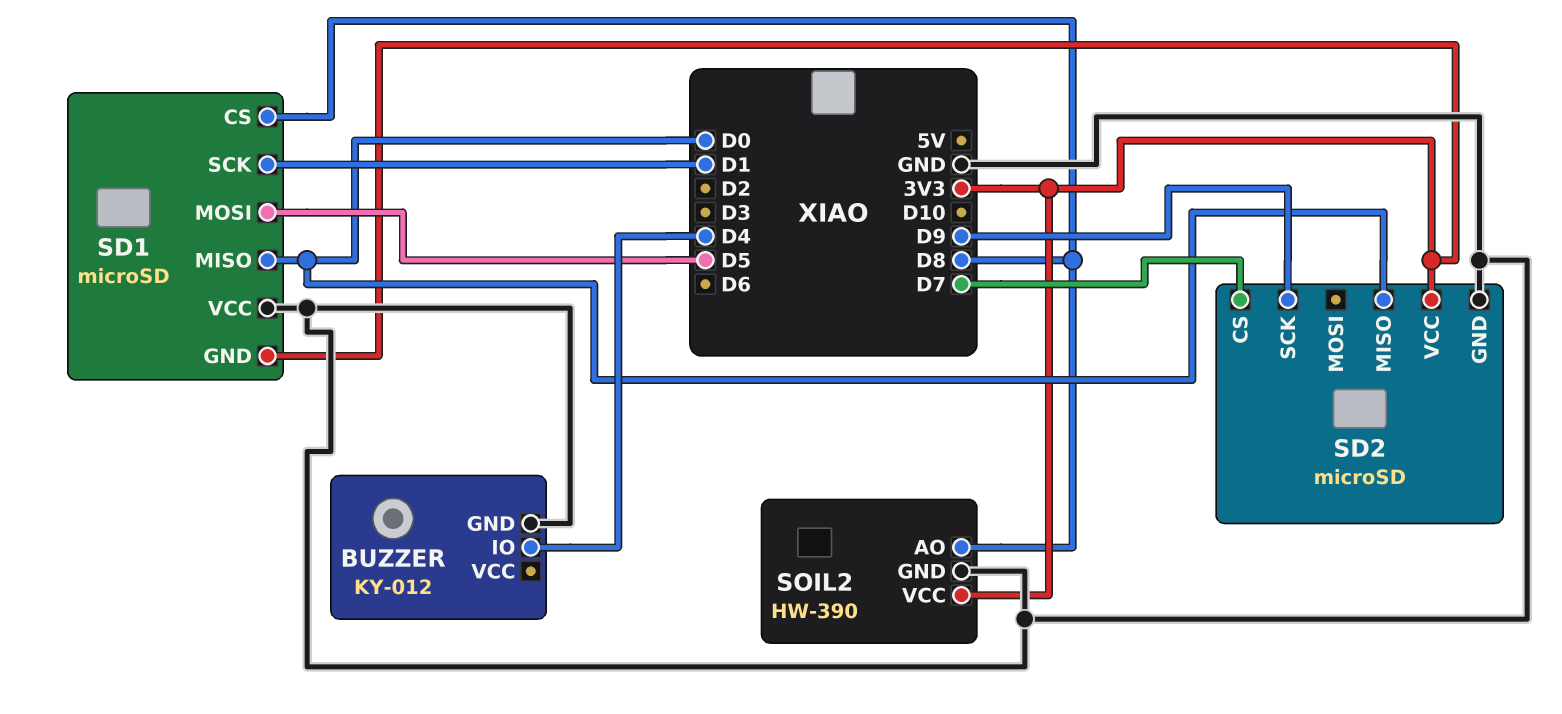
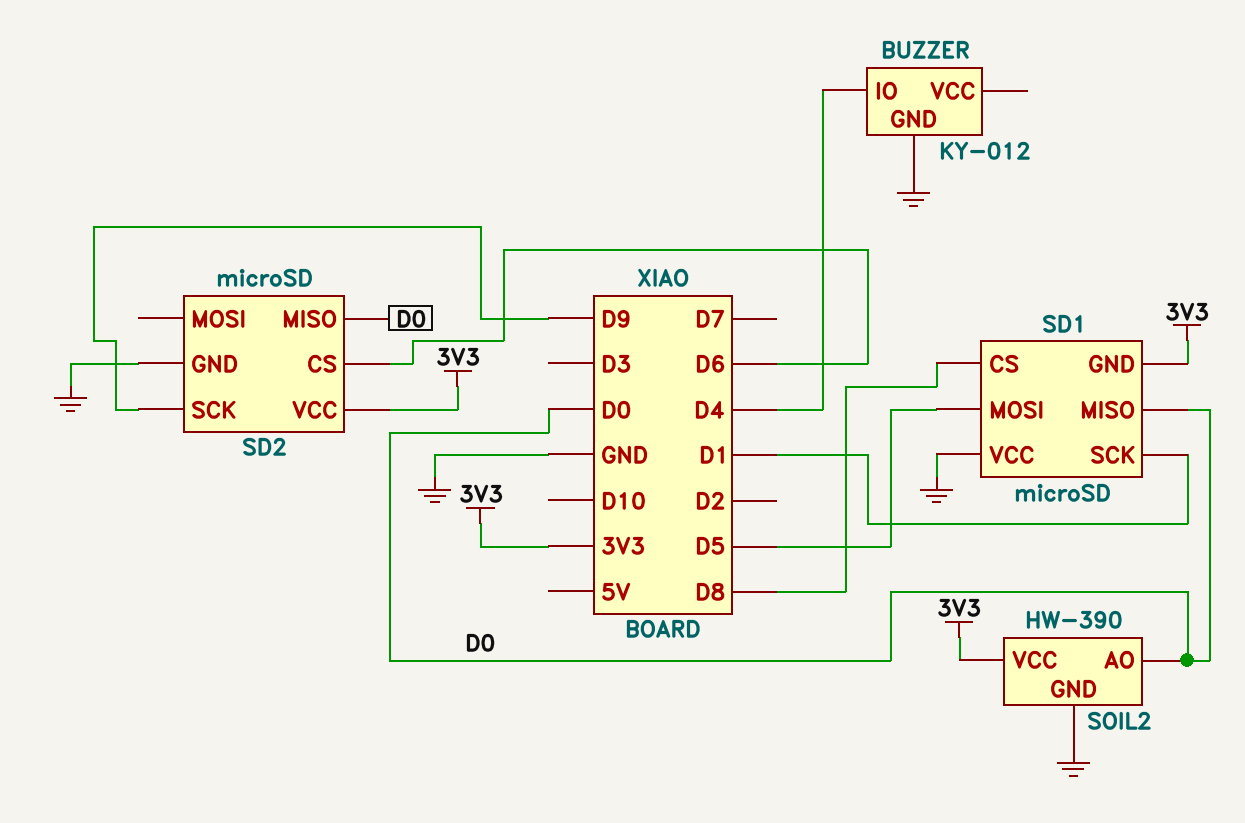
SD2 pin CS: D7 -> D6
SOIL2 pin AO: D8 -> D0

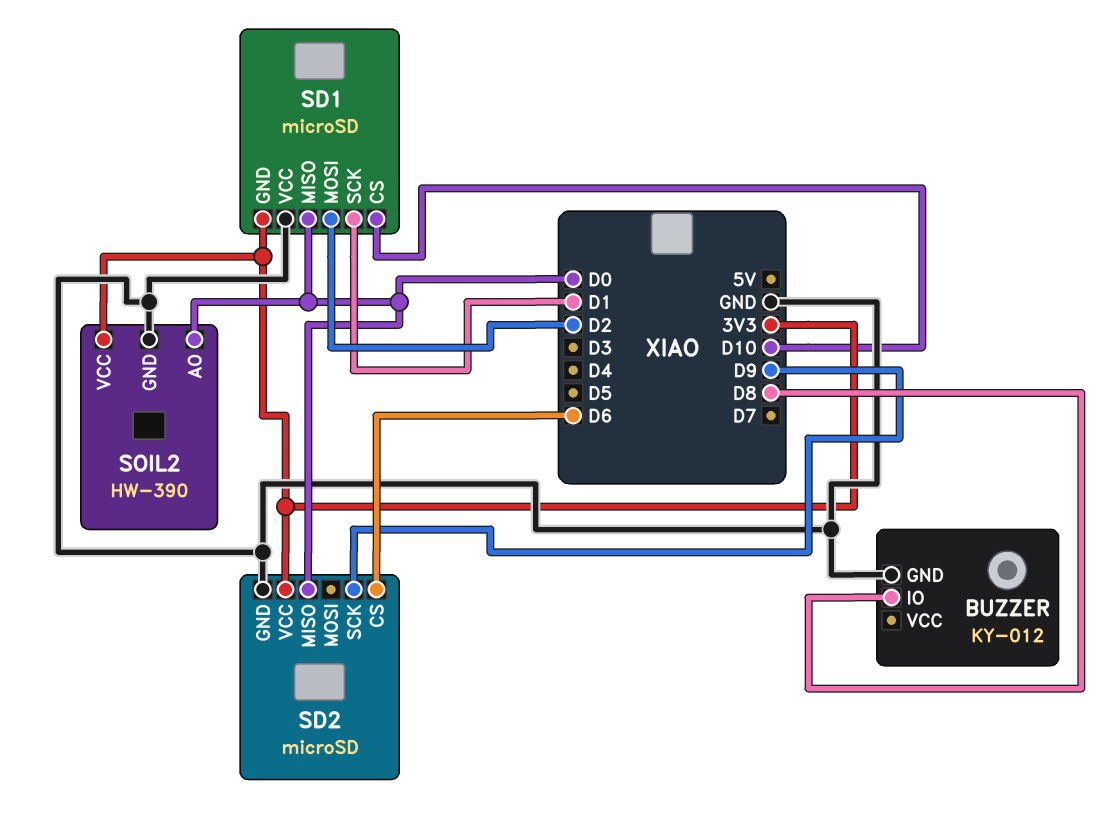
BUZZER pin IO: D4 -> D8
SD1 pin CS: D8 -> D10
SD1 pin MOSI: D5 -> D2

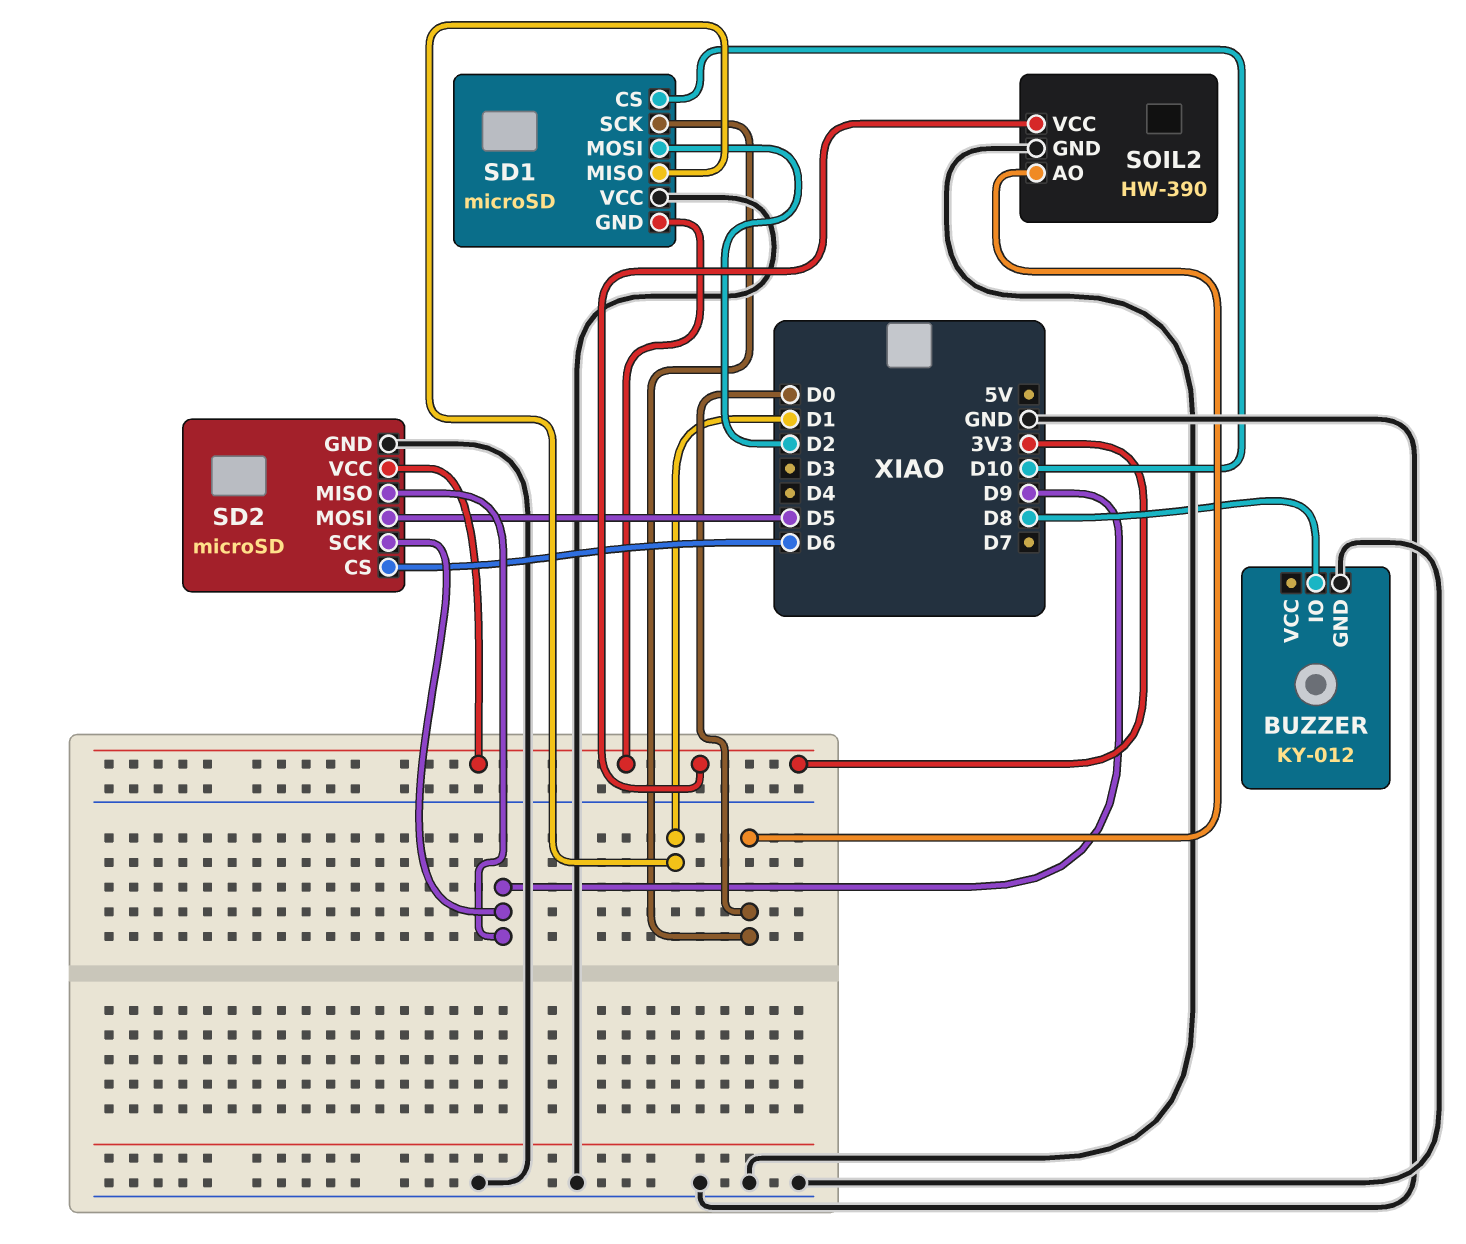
SD1 pin MISO: D0 -> D1
SD1 pin SCK: D1 -> D0
SD2 pin MISO: D0 -> D9
SD2 pin MOSI: none -> D5

